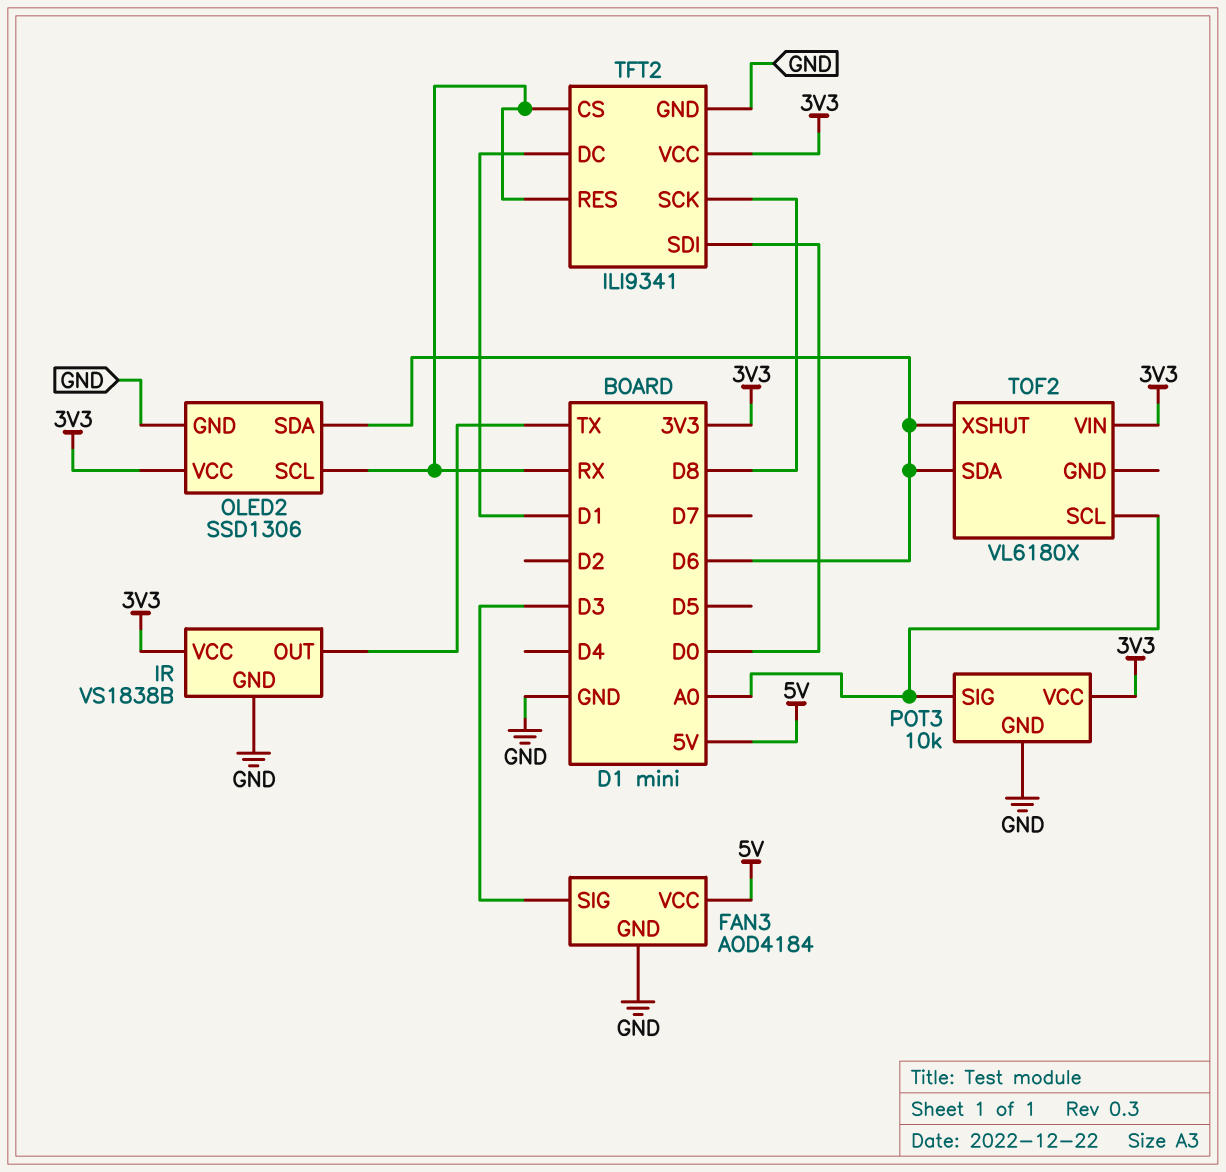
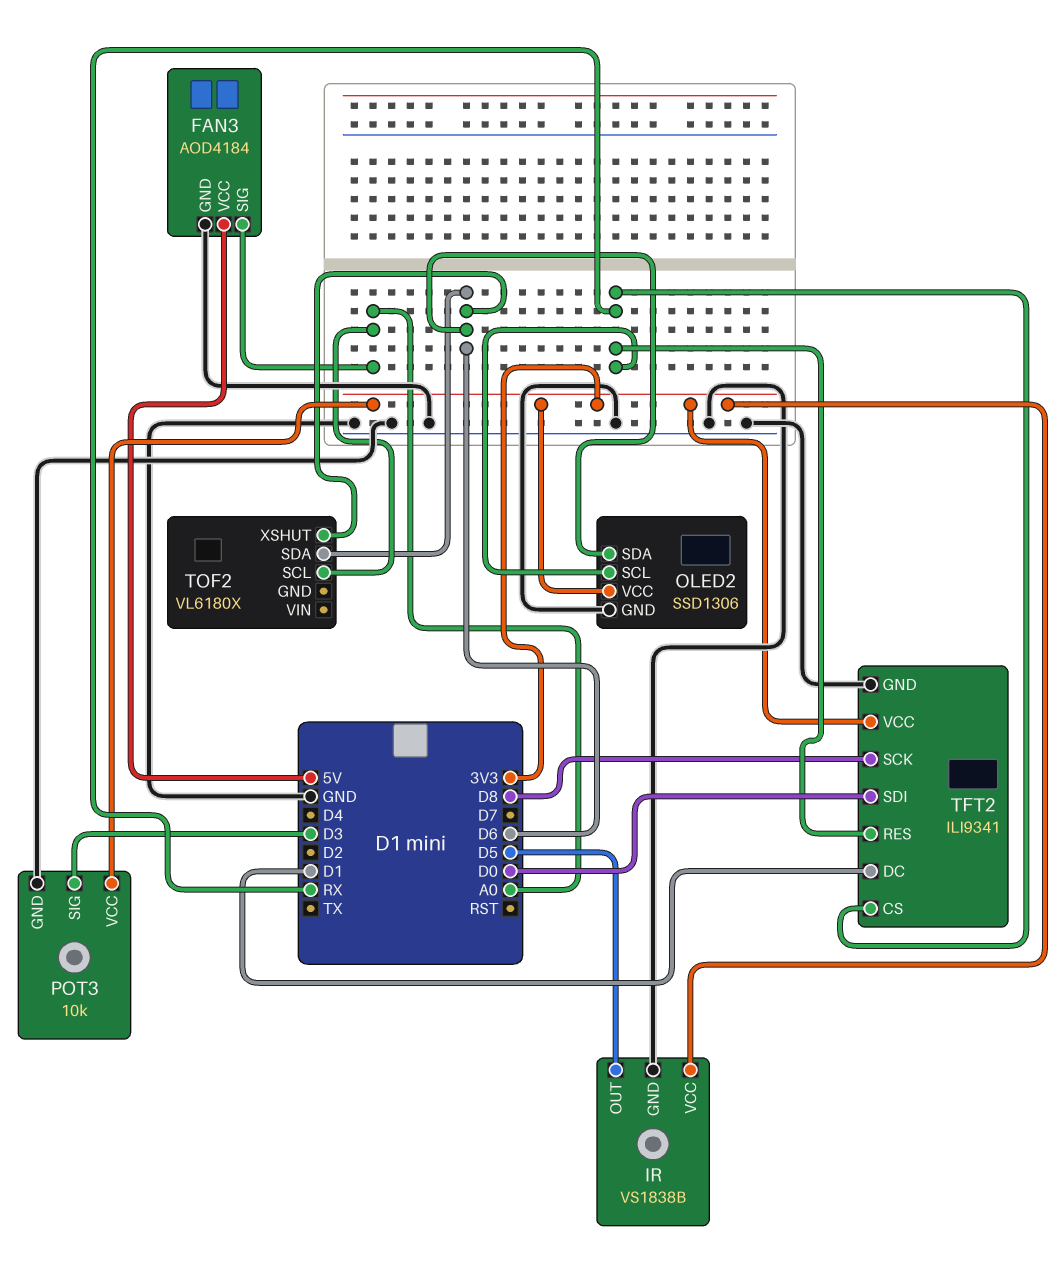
FAN3 pin SIG: D3 -> A0
IR pin OUT: TX -> D5
POT3 pin SIG: A0 -> D3
TOF2 pin VIN: 3V3 -> none

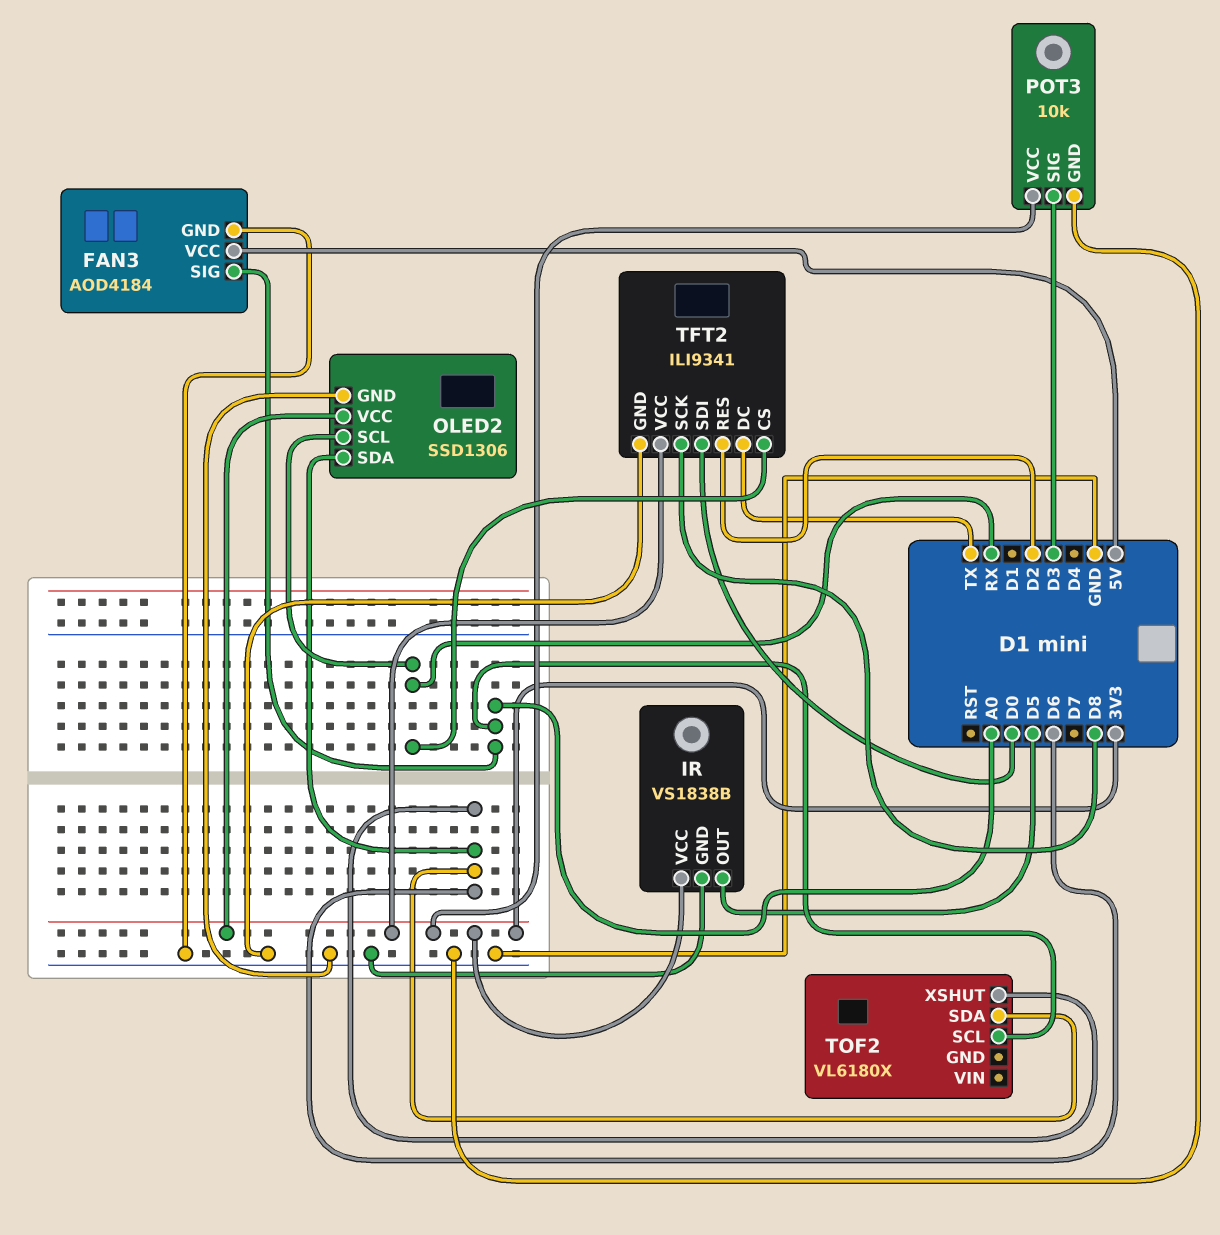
TFT2 pin DC: D1 -> TX
TFT2 pin RES: RX -> D2

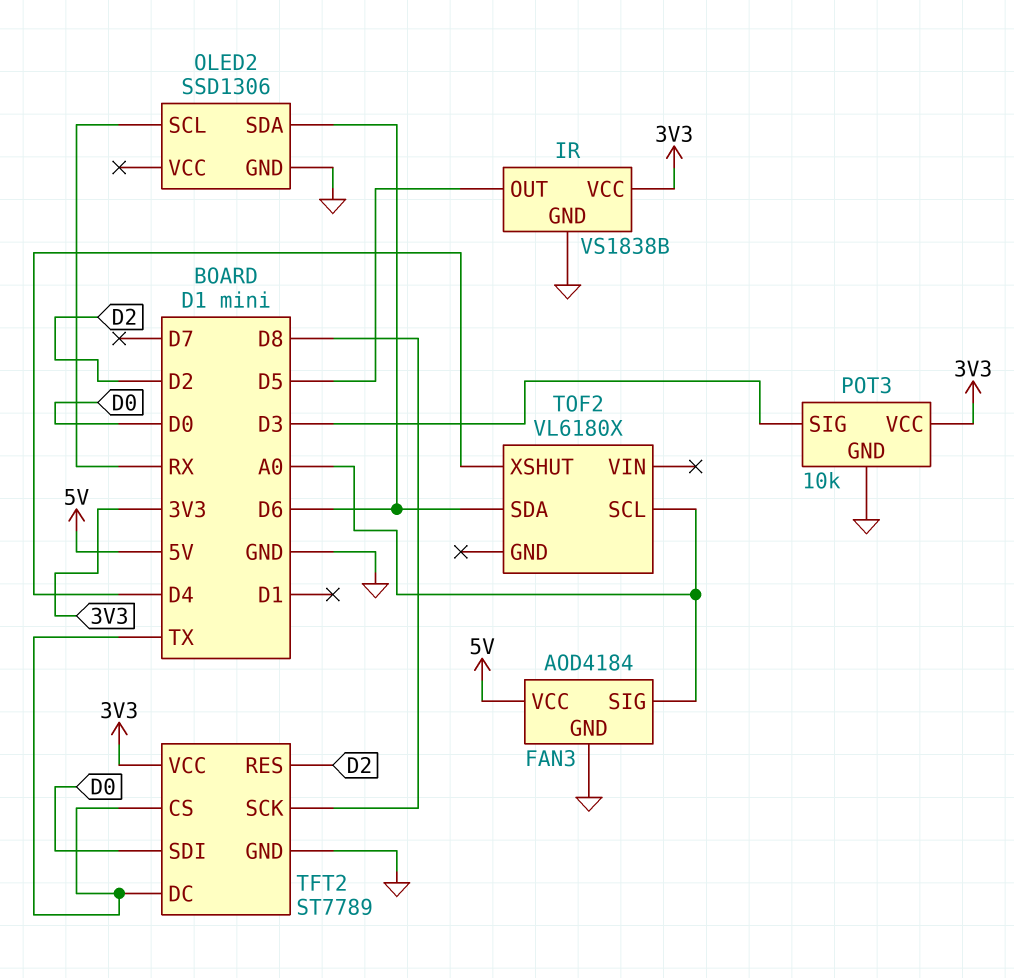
OLED2 pin VCC: 3V3 -> none
TFT2: ILI9341 -> ST7789
TFT2 pin CS: RX -> TX
TOF2 pin XSHUT: D6 -> D4

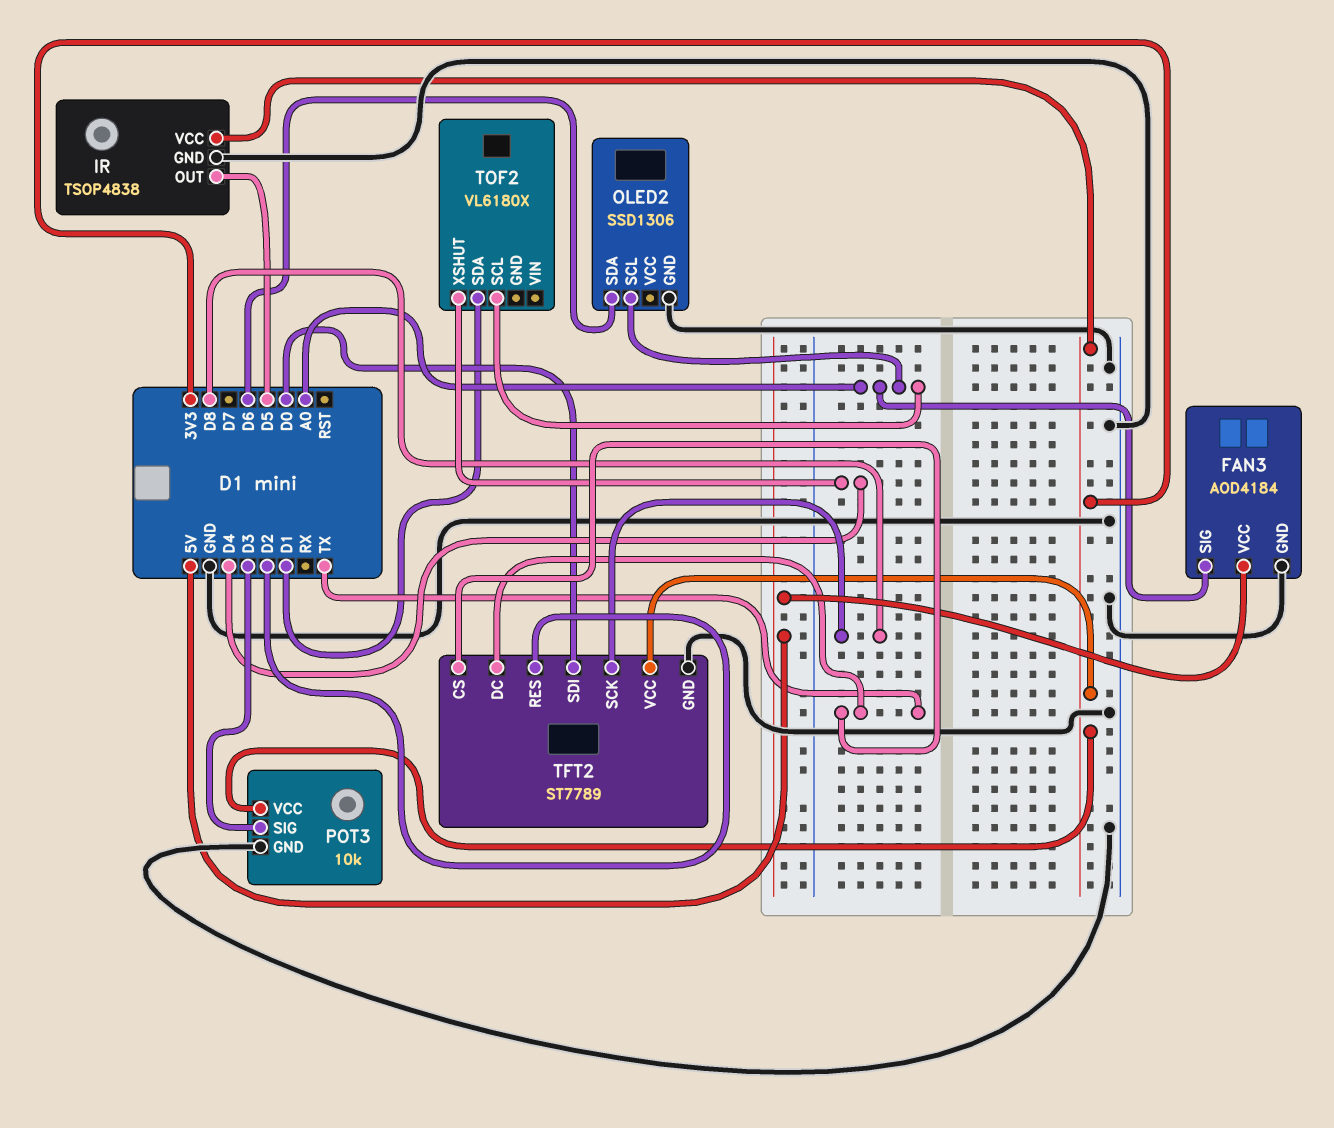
IR: VS1838B -> TSOP4838
OLED2 pin SCL: RX -> A0
TOF2 pin SDA: D6 -> D1

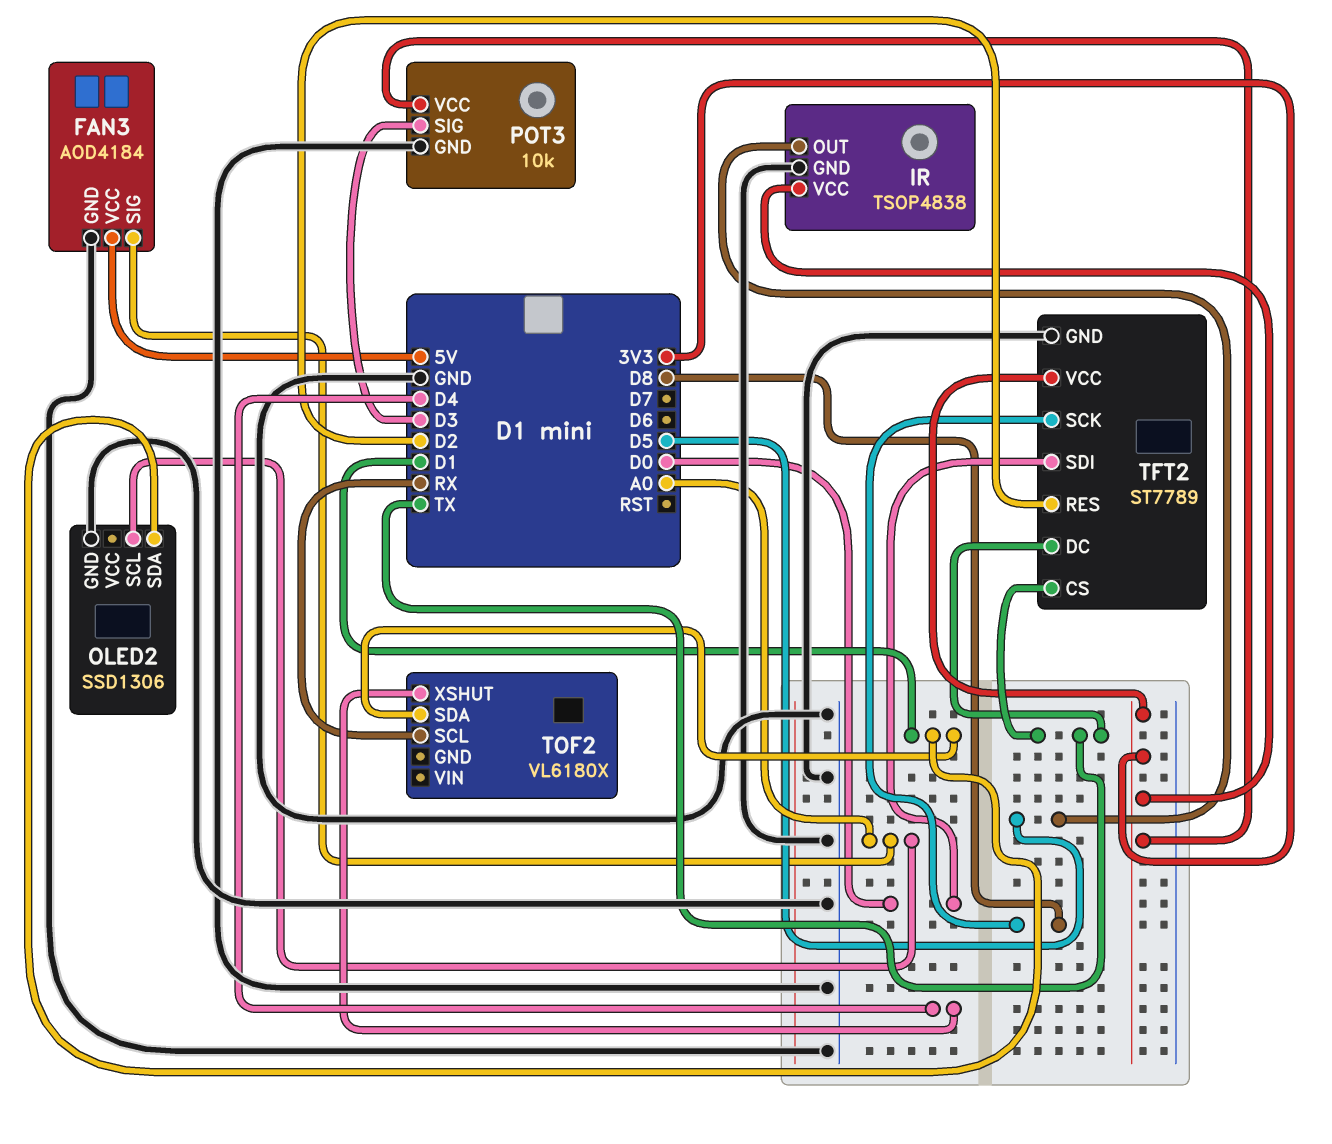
OLED2 pin SDA: D6 -> D1
TOF2 pin SCL: A0 -> RX

